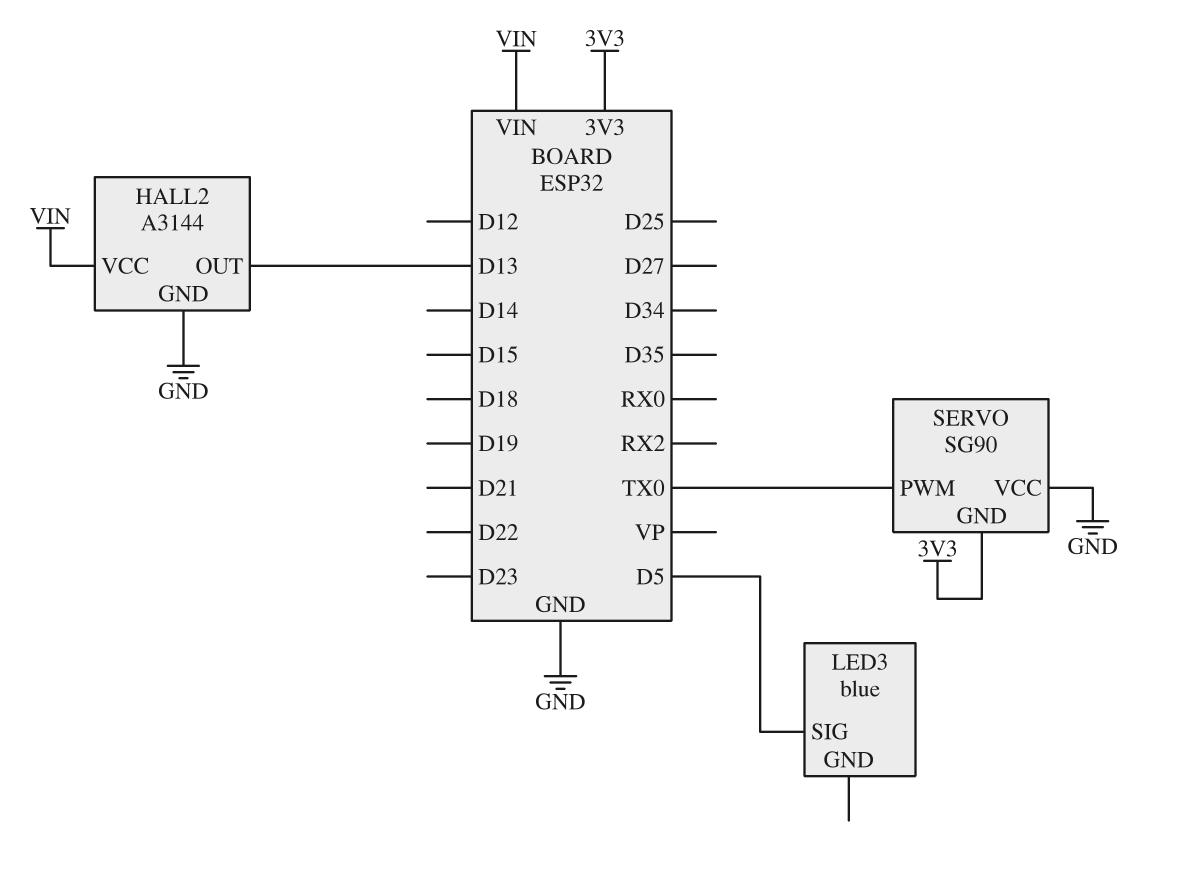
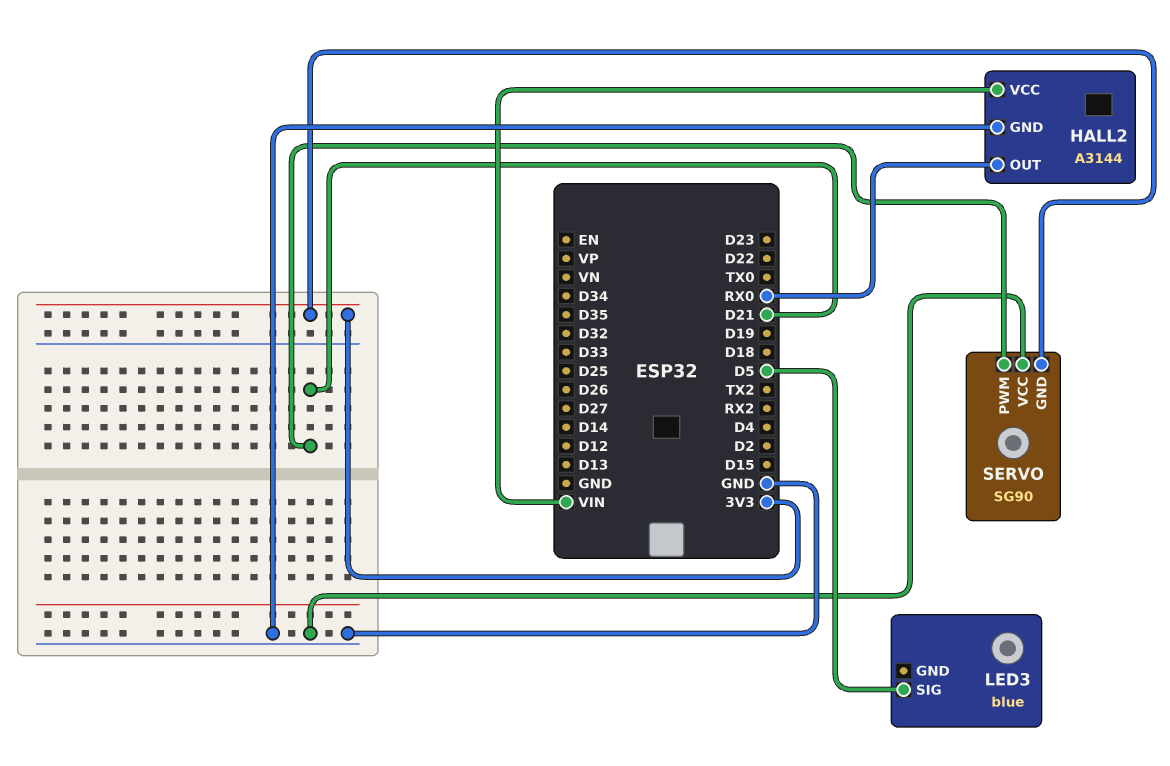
HALL2 pin OUT: D13 -> RX0
SERVO pin PWM: TX0 -> D21

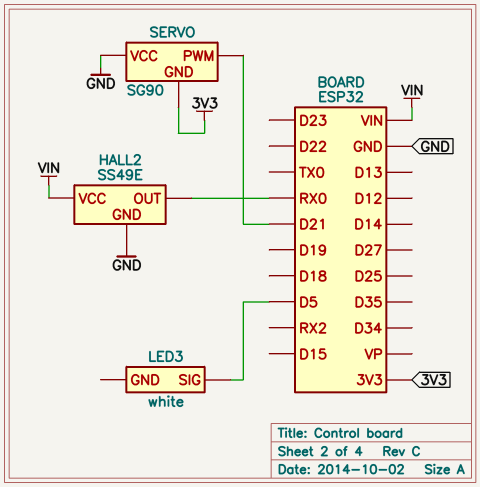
HALL2: A3144 -> SS49E
LED3: blue -> white

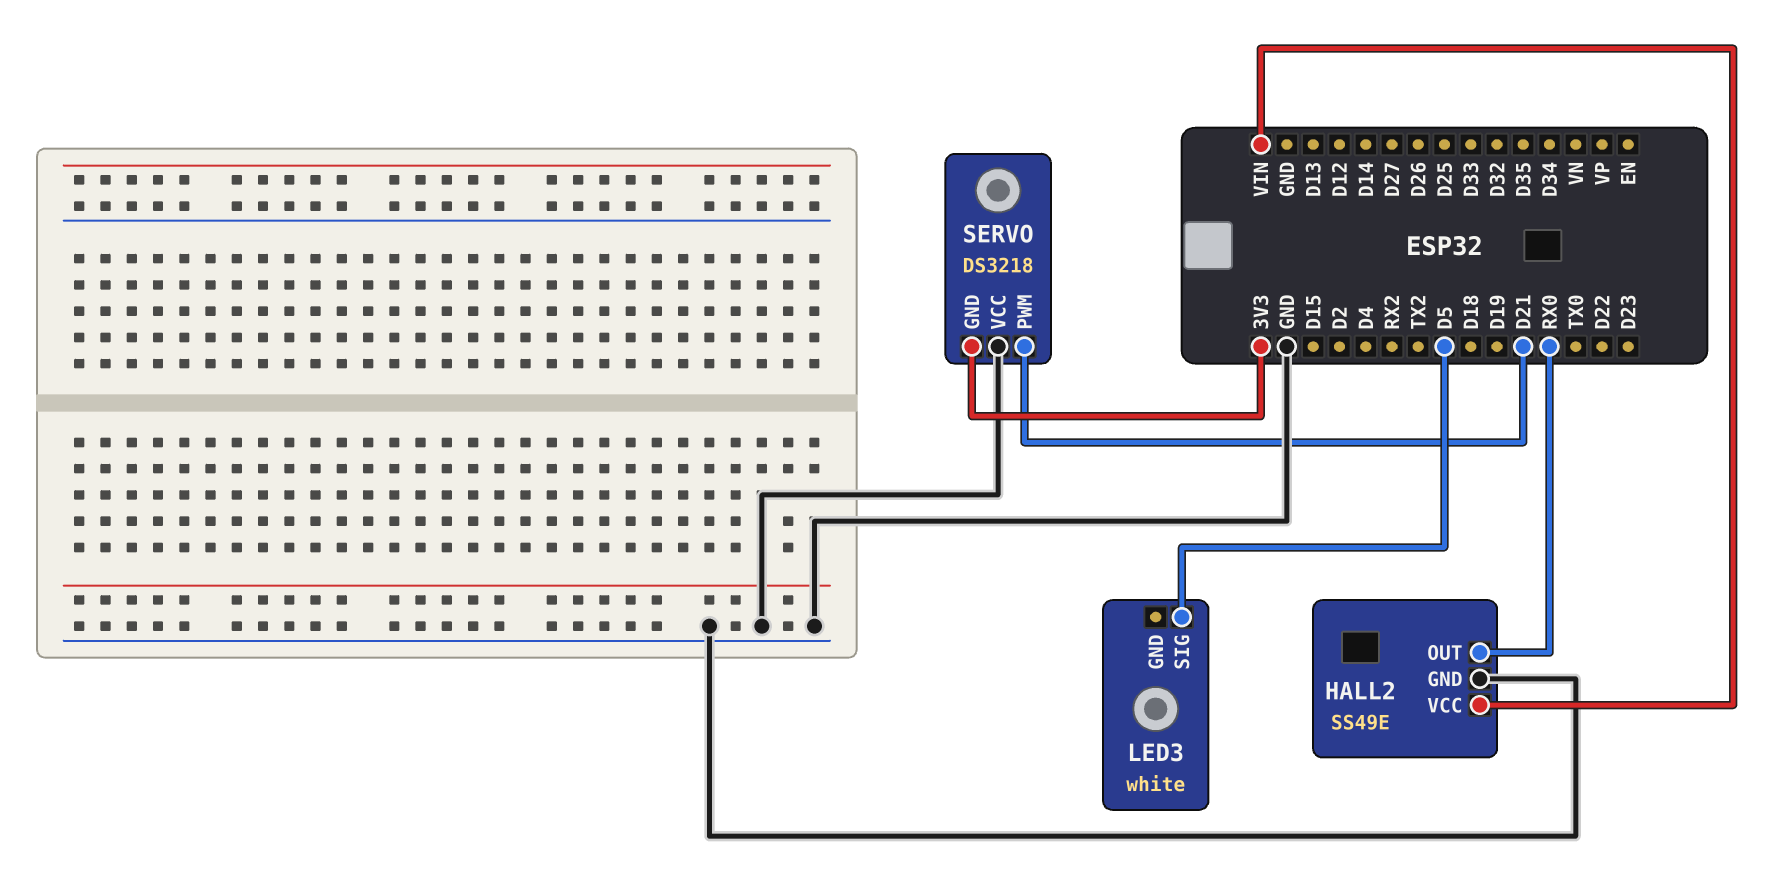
SERVO: SG90 -> DS3218

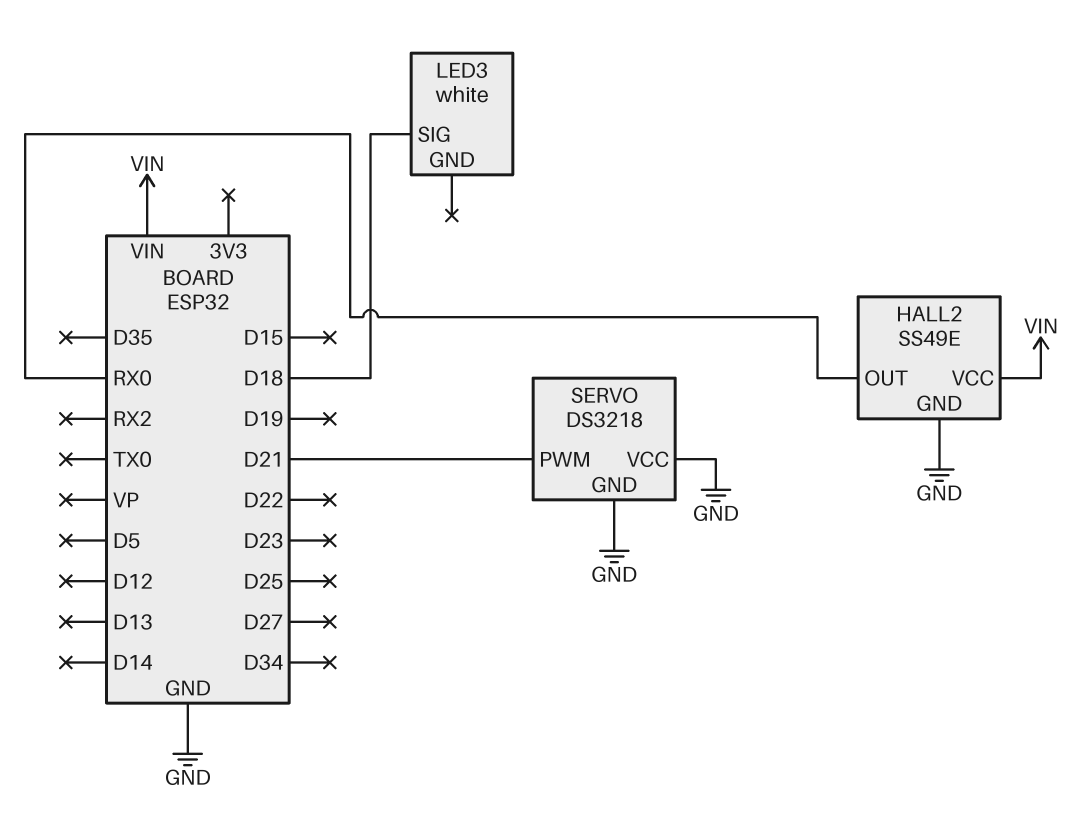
LED3 pin SIG: D5 -> D18
SERVO pin GND: 3V3 -> GND

